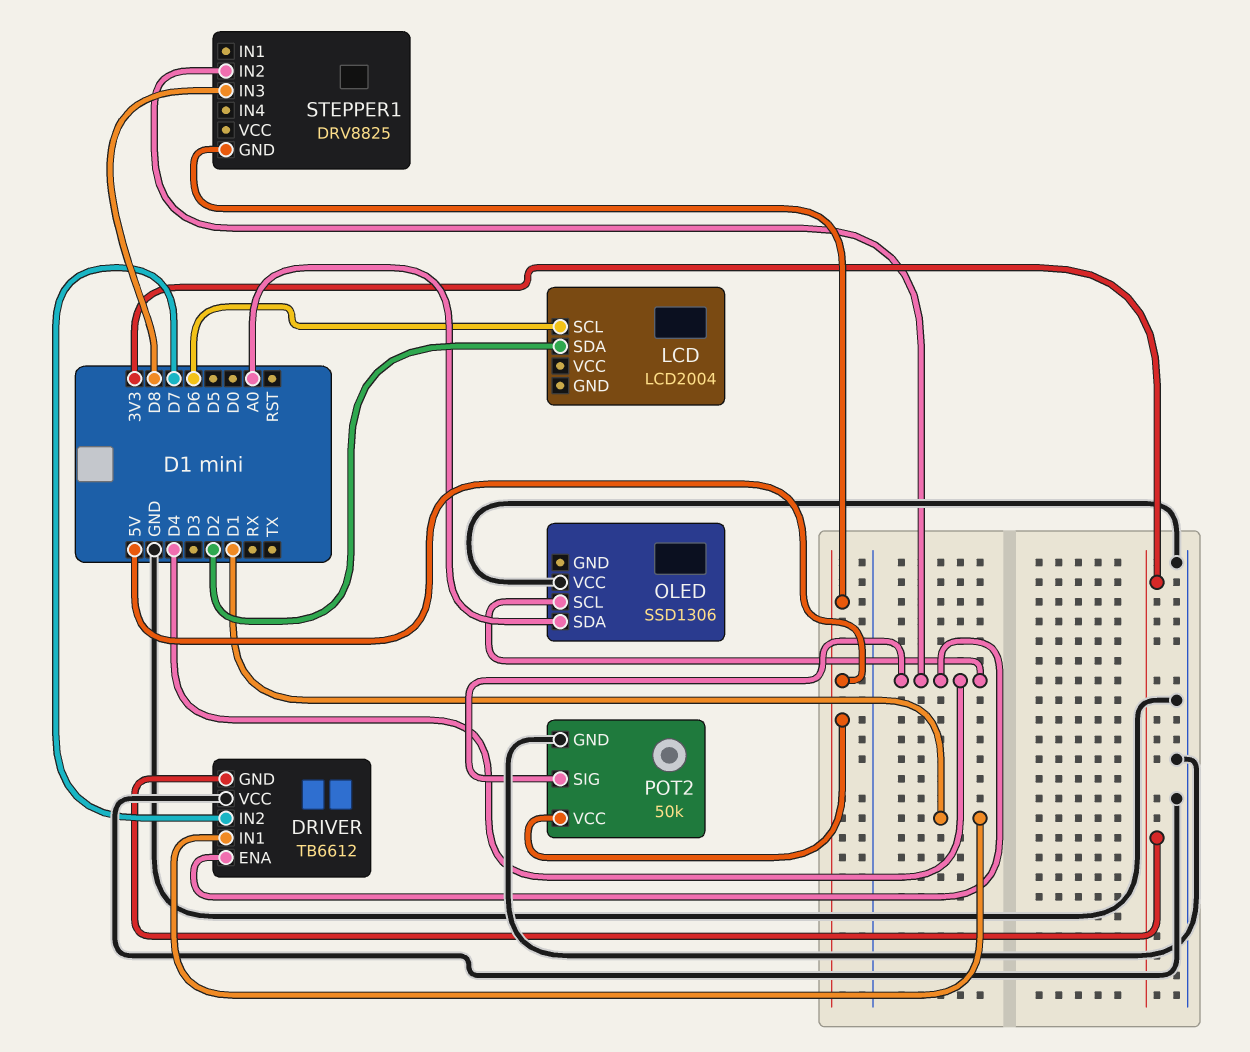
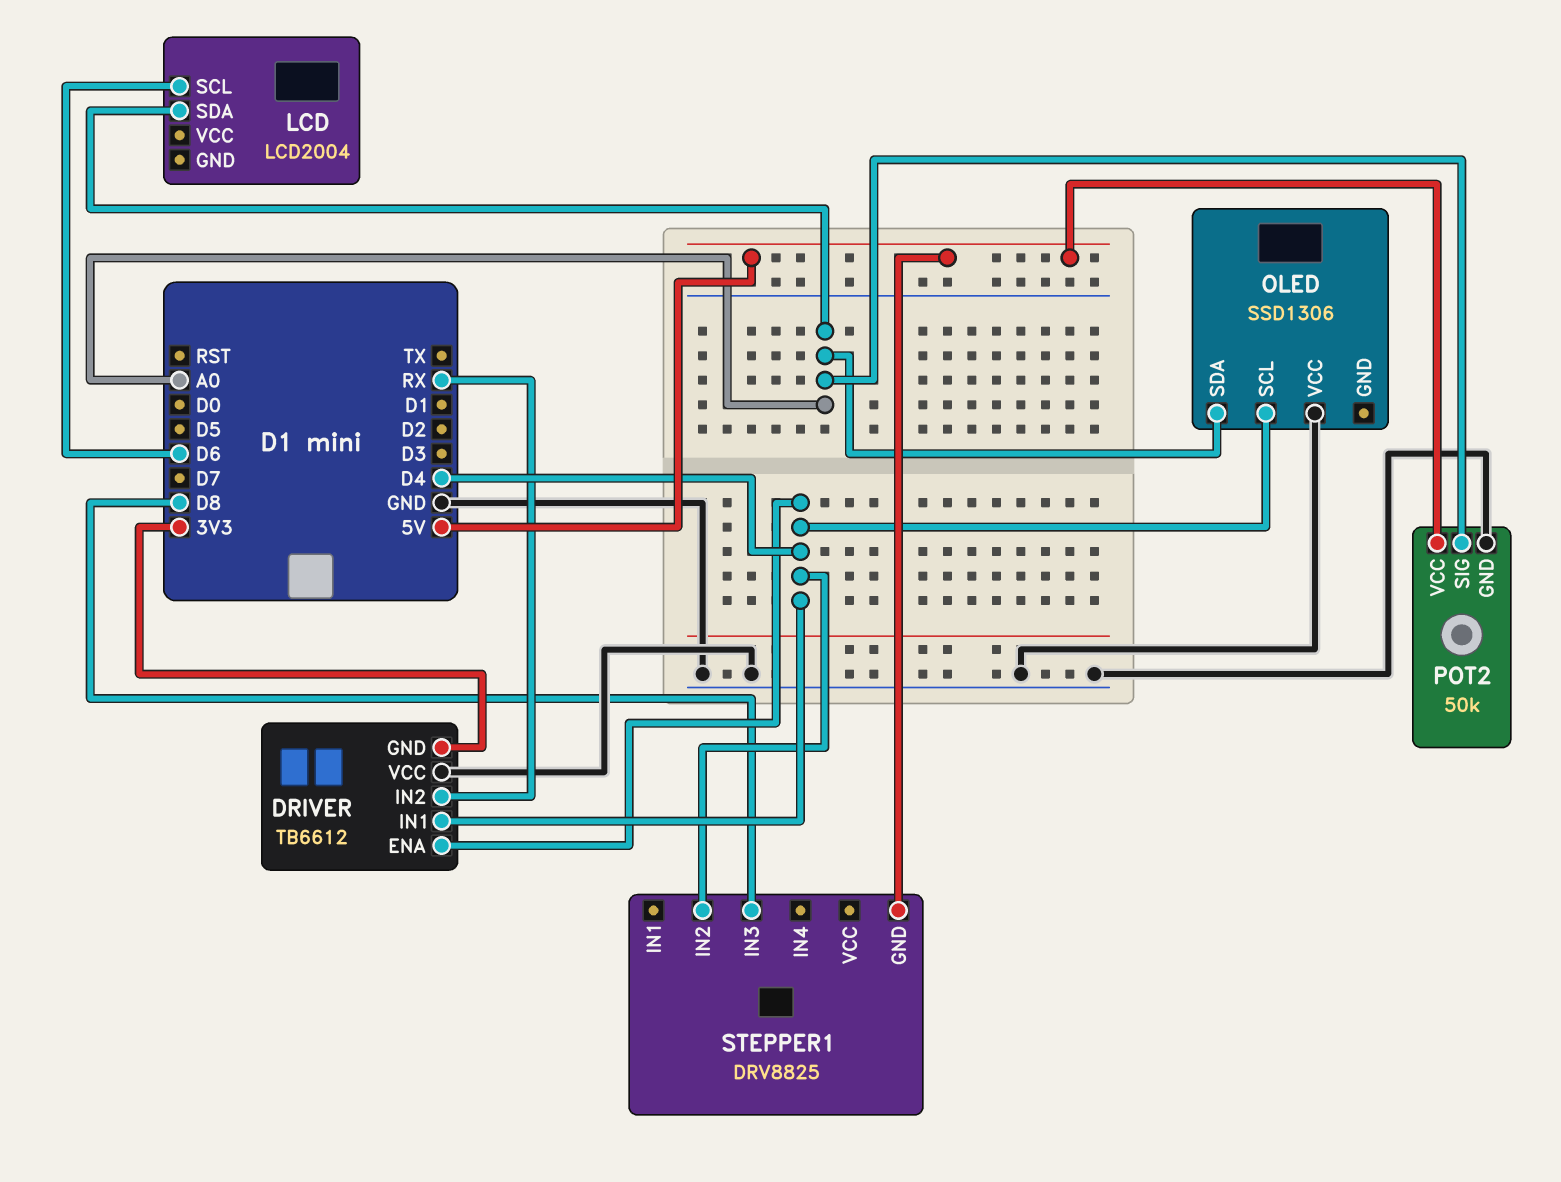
DRIVER pin IN1: D1 -> D4
DRIVER pin IN2: D7 -> RX
LCD pin SDA: D2 -> A0
POT2 pin SIG: D4 -> A0

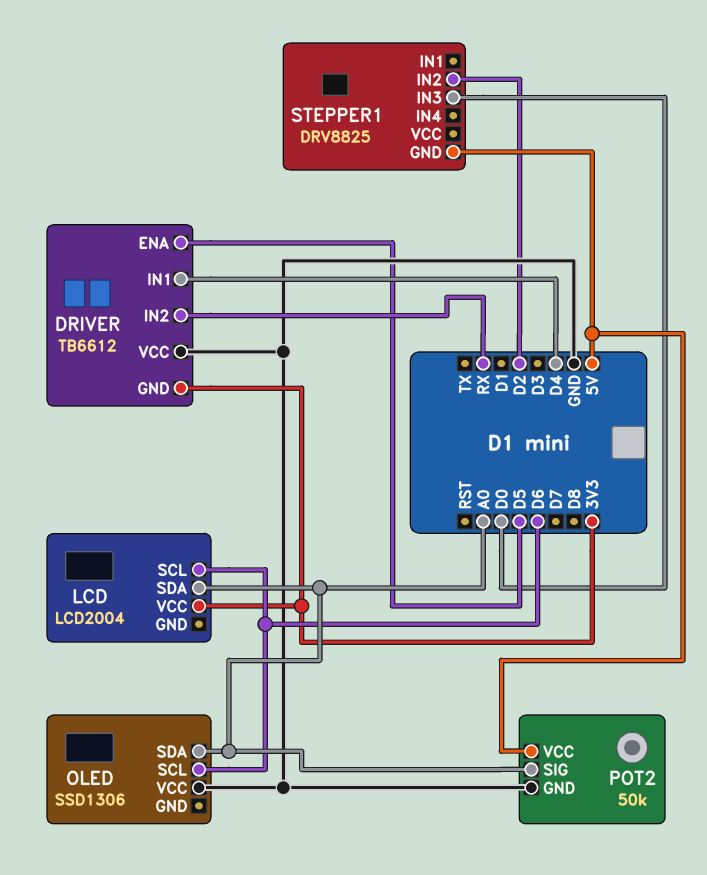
DRIVER pin ENA: D4 -> D5
LCD pin VCC: none -> 3V3
OLED pin SCL: D4 -> D6
STEPPER1 pin IN2: D4 -> D2
STEPPER1 pin IN3: D8 -> D0

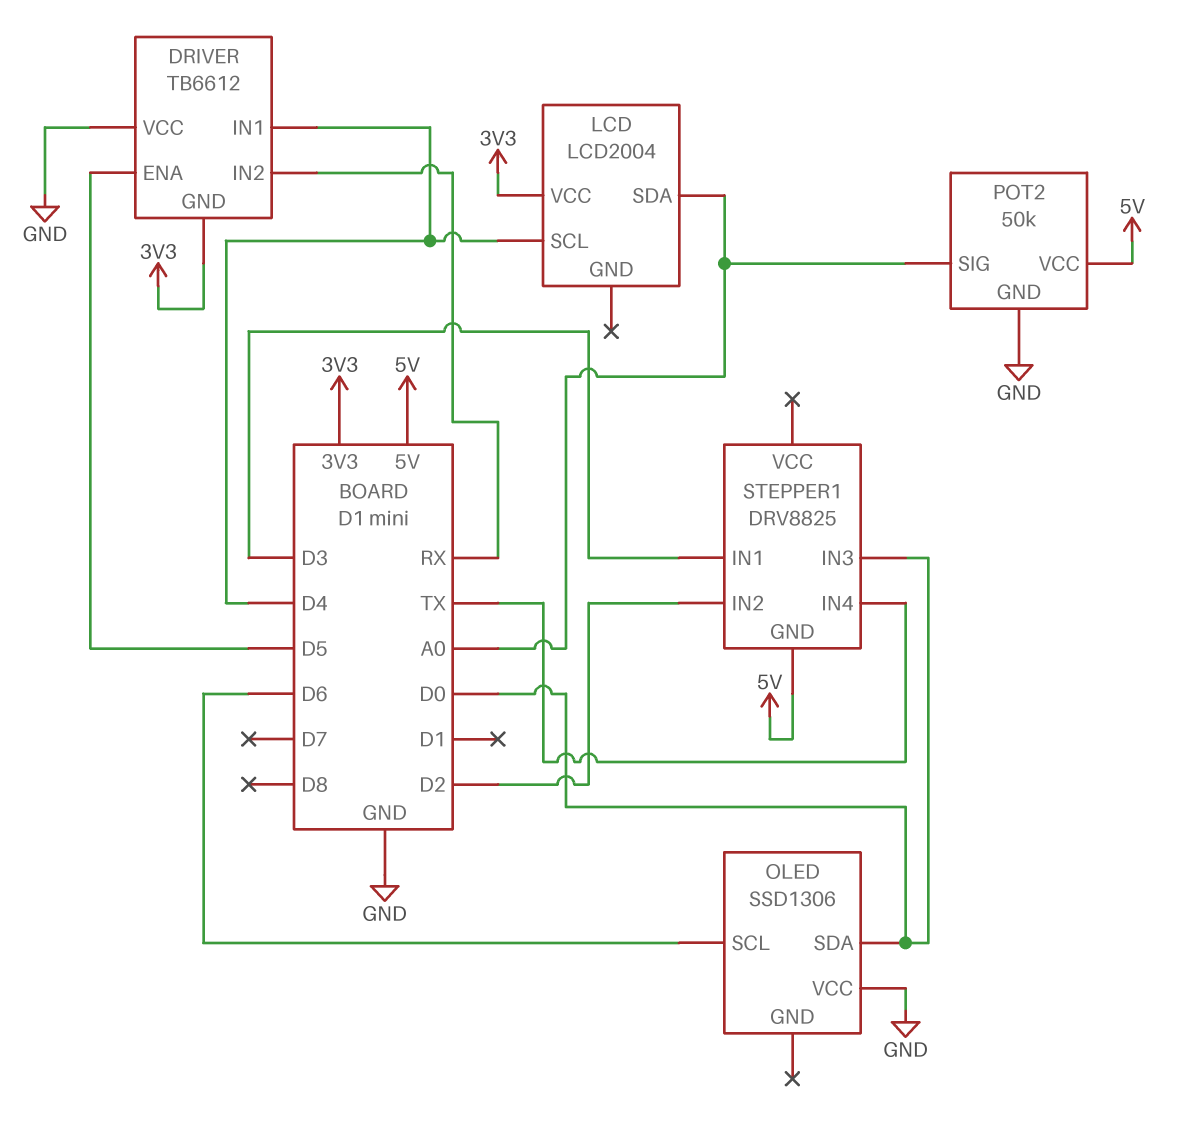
LCD pin SCL: D6 -> D4
OLED pin SDA: A0 -> D0
STEPPER1 pin IN1: none -> D3
STEPPER1 pin IN4: none -> TX

